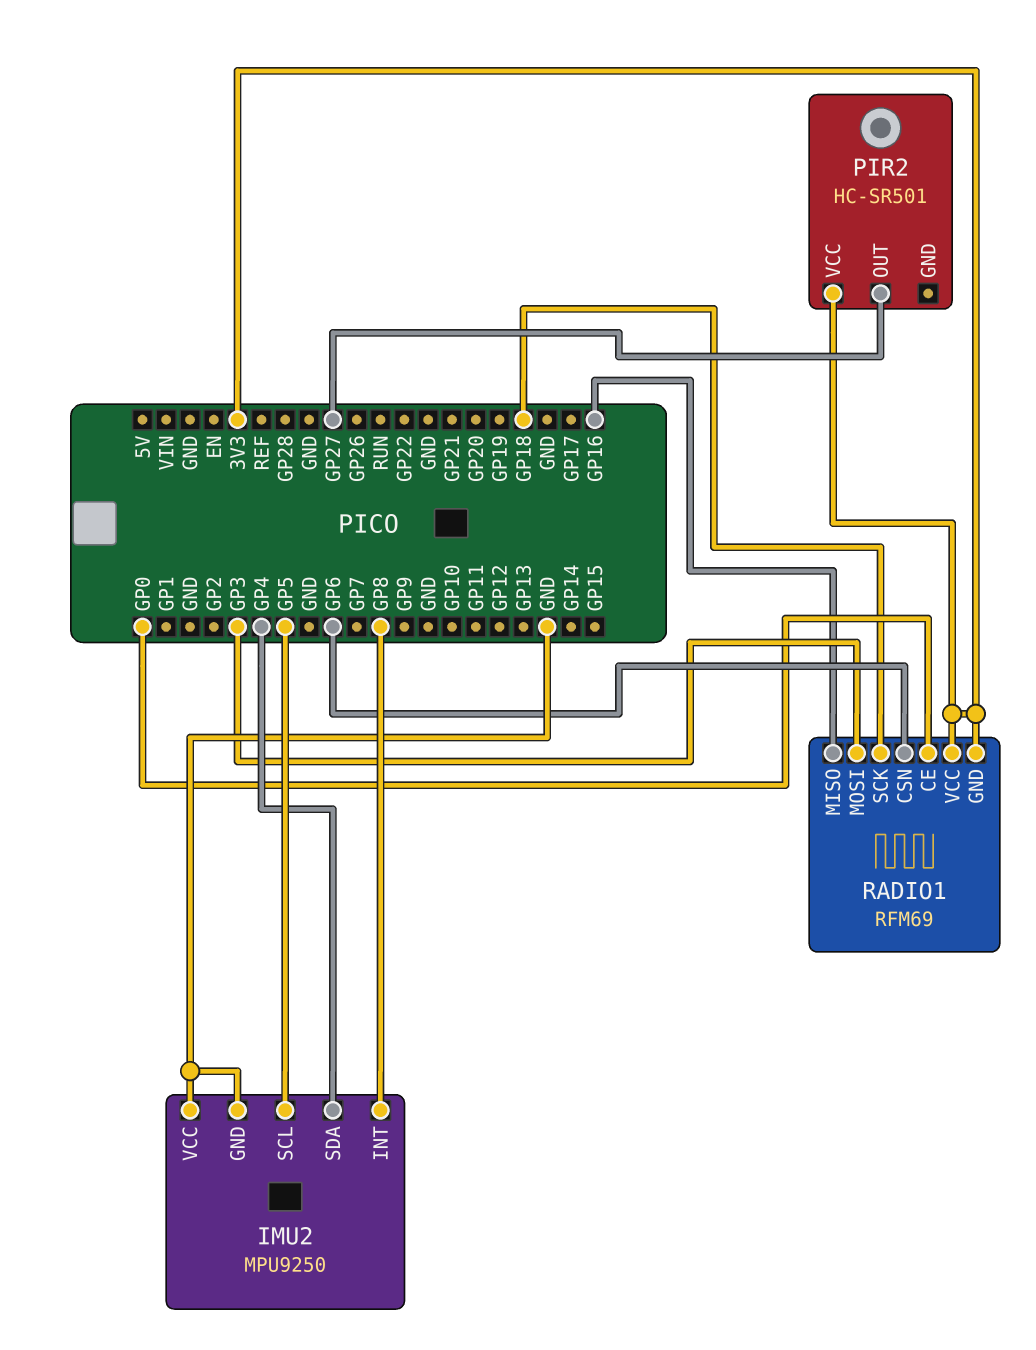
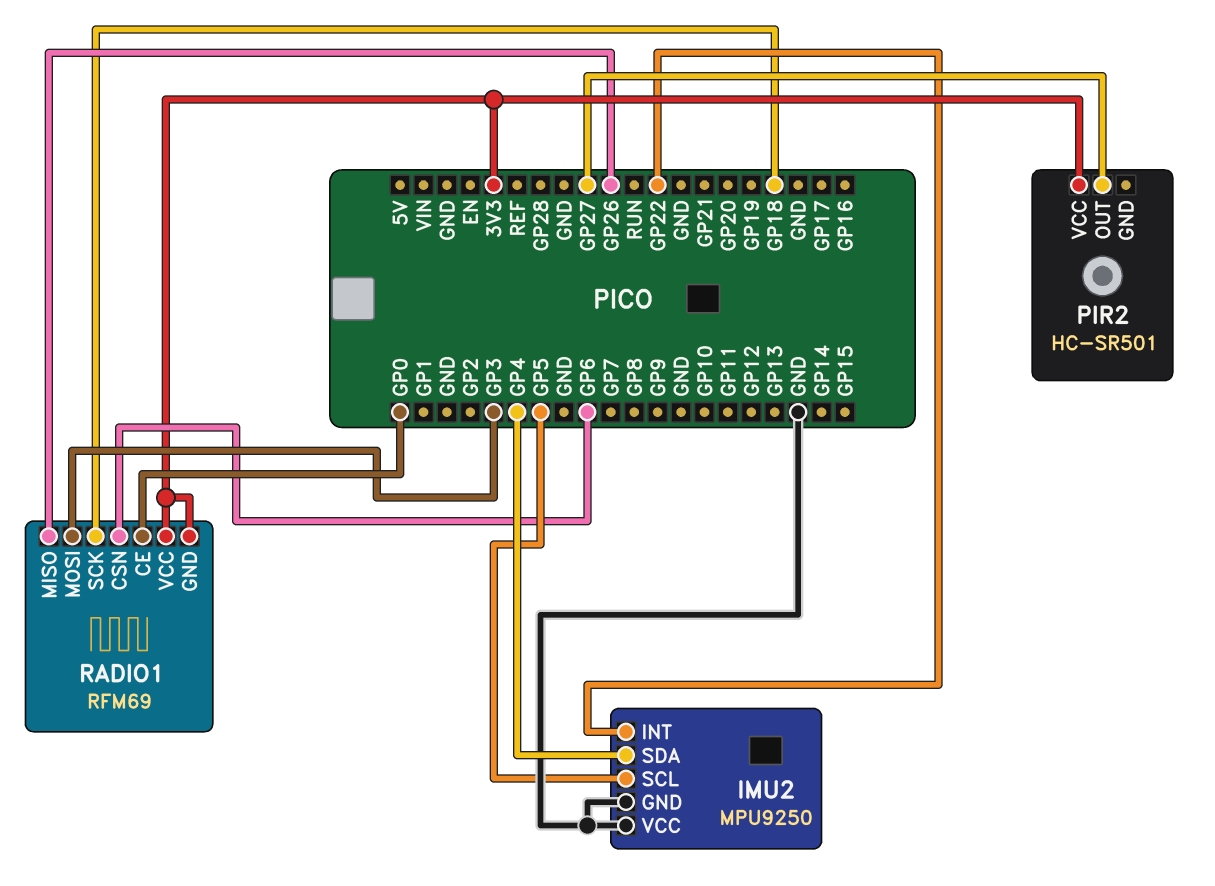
IMU2 pin INT: GP8 -> GP22
RADIO1 pin MISO: GP16 -> GP26

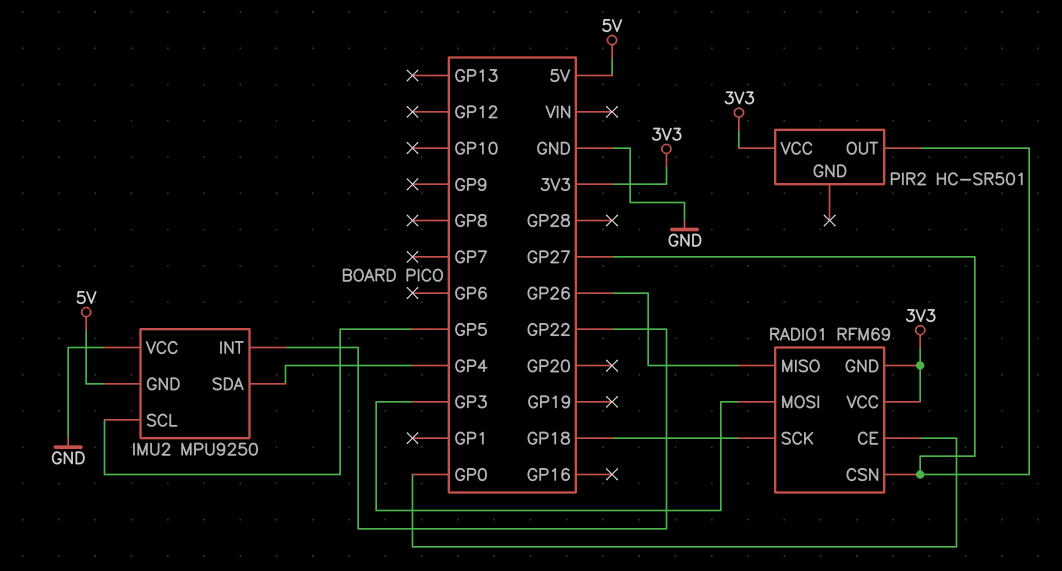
IMU2 pin GND: GND -> 5V
RADIO1 pin CSN: GP6 -> GP27

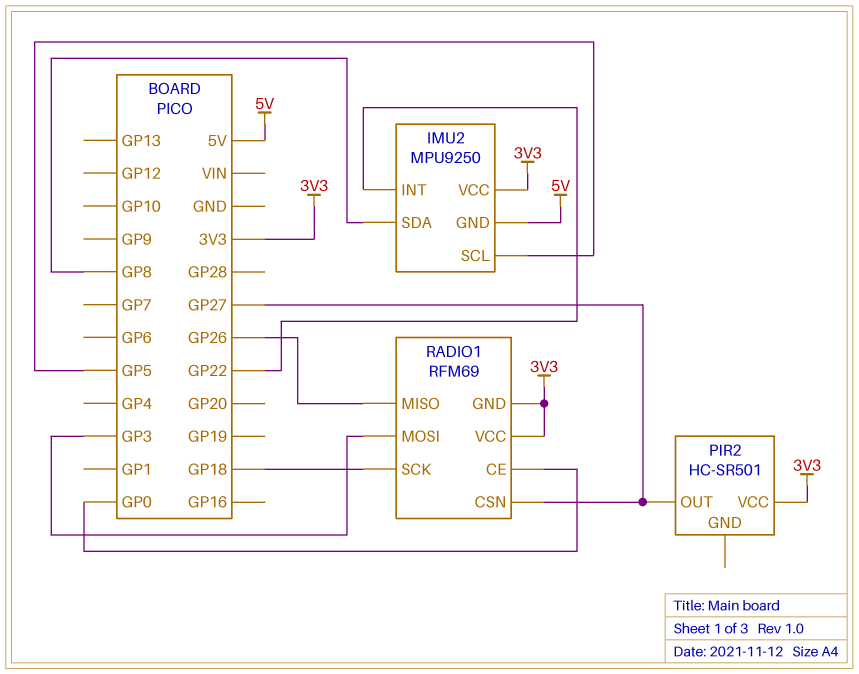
IMU2 pin SDA: GP4 -> GP8
IMU2 pin VCC: GND -> 3V3

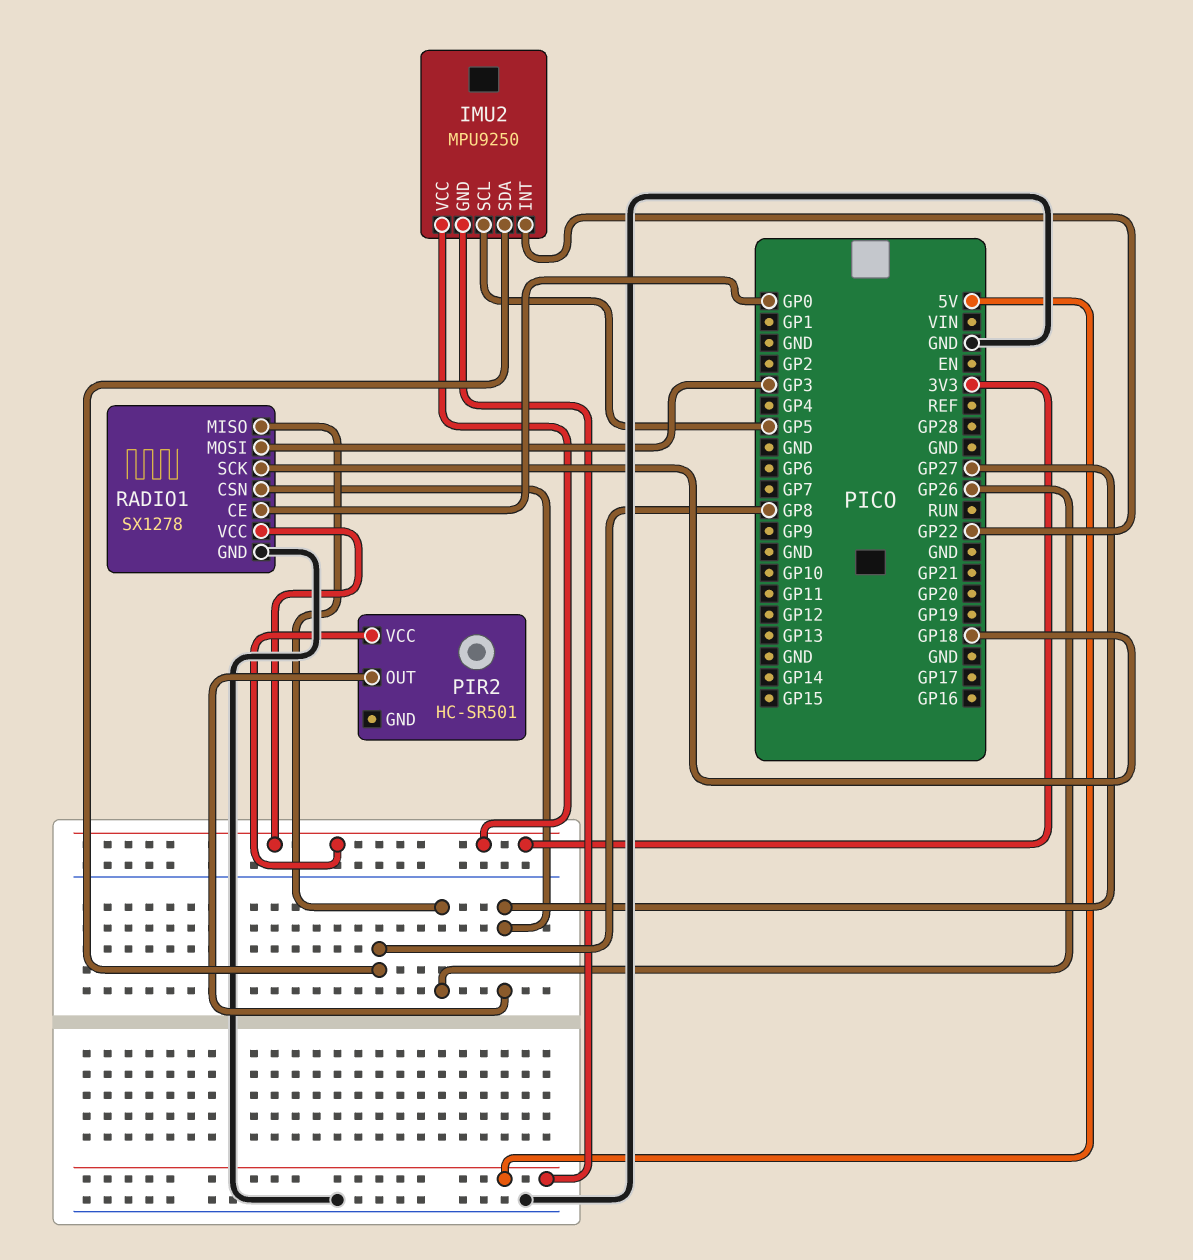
RADIO1: RFM69 -> SX1278
RADIO1 pin GND: 3V3 -> GND

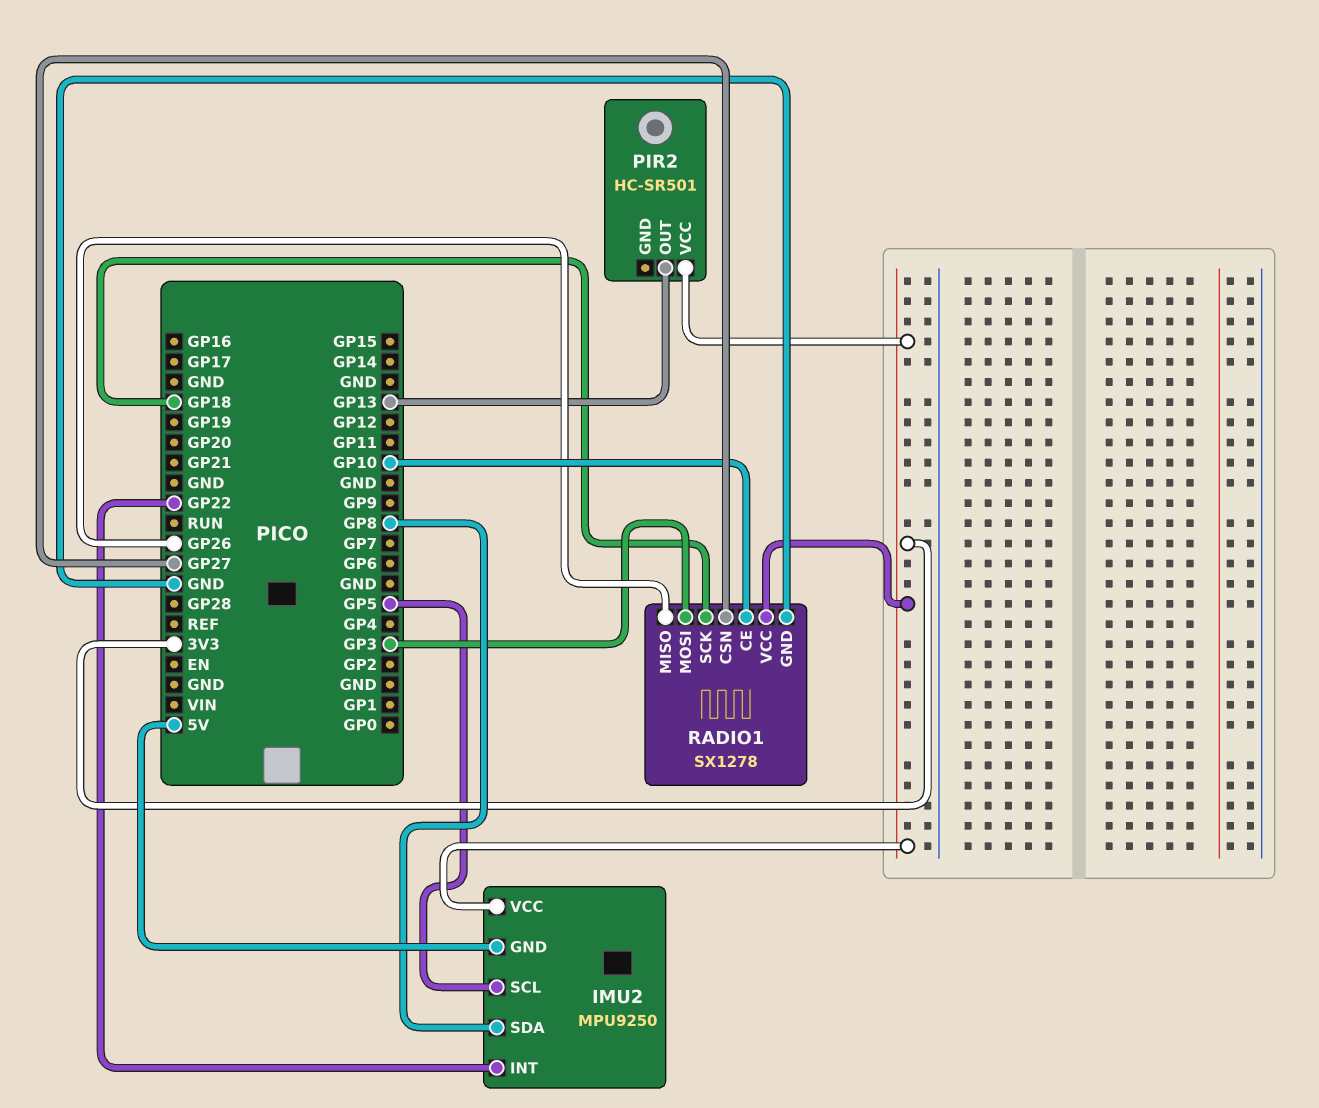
PIR2 pin OUT: GP27 -> GP13
RADIO1 pin CE: GP0 -> GP10

